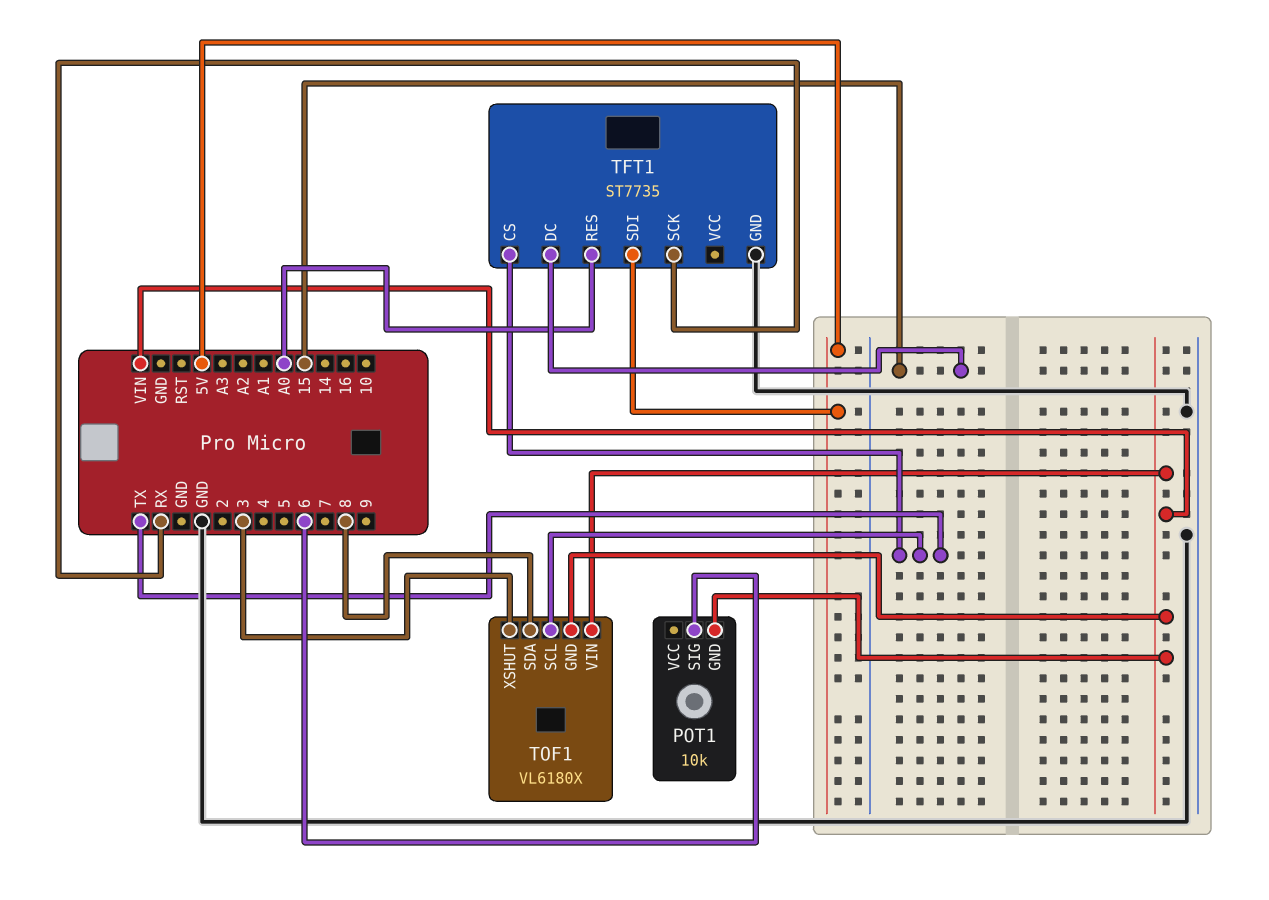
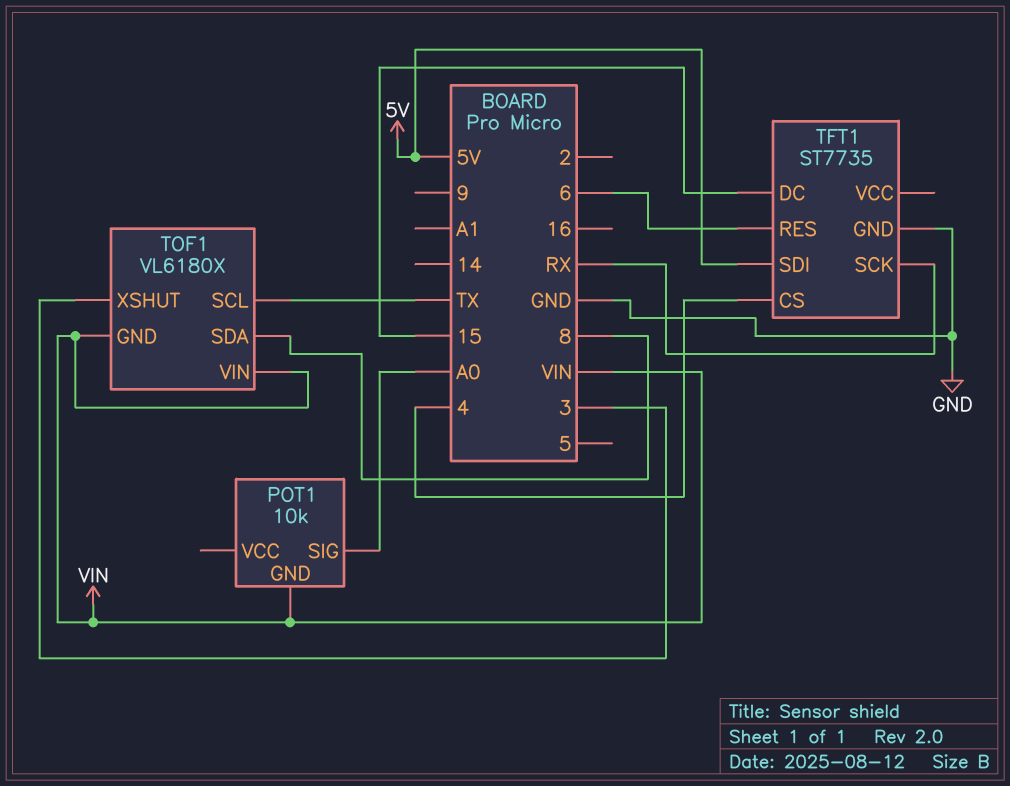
POT1 pin SIG: 6 -> A0
TFT1 pin CS: TX -> 4
TFT1 pin RES: A0 -> 6

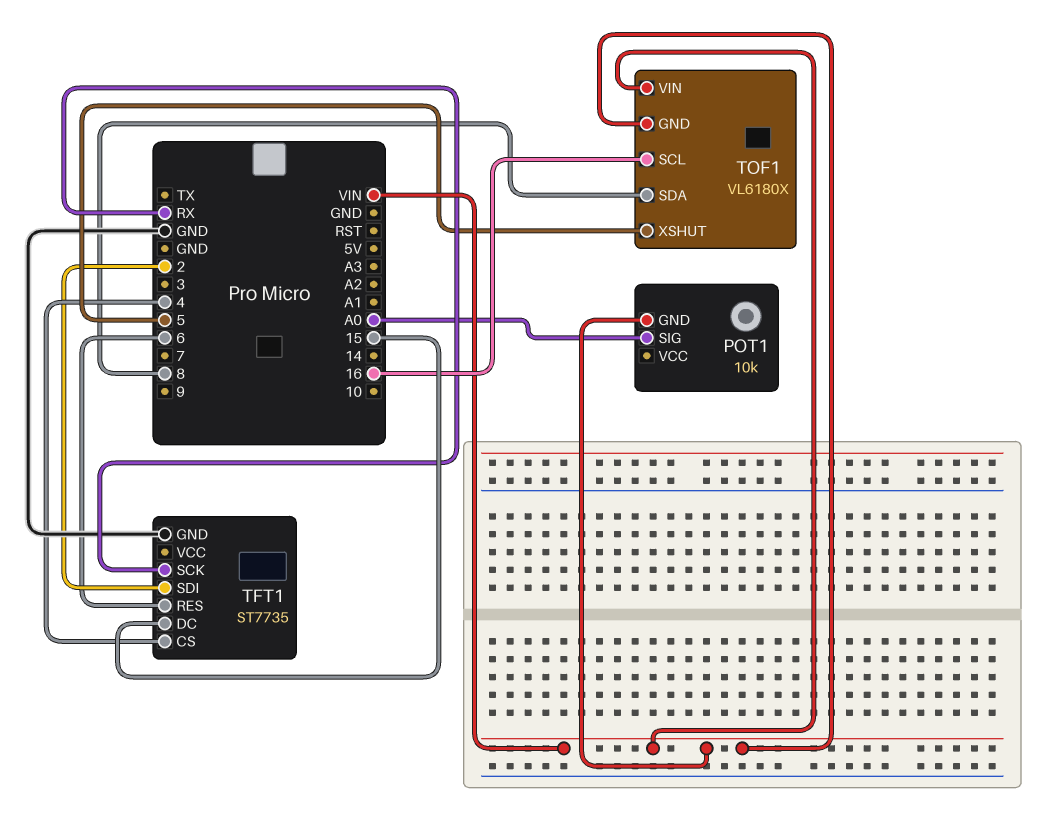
TFT1 pin SDI: 5V -> 2
TOF1 pin SCL: TX -> 16
TOF1 pin XSHUT: 3 -> 5

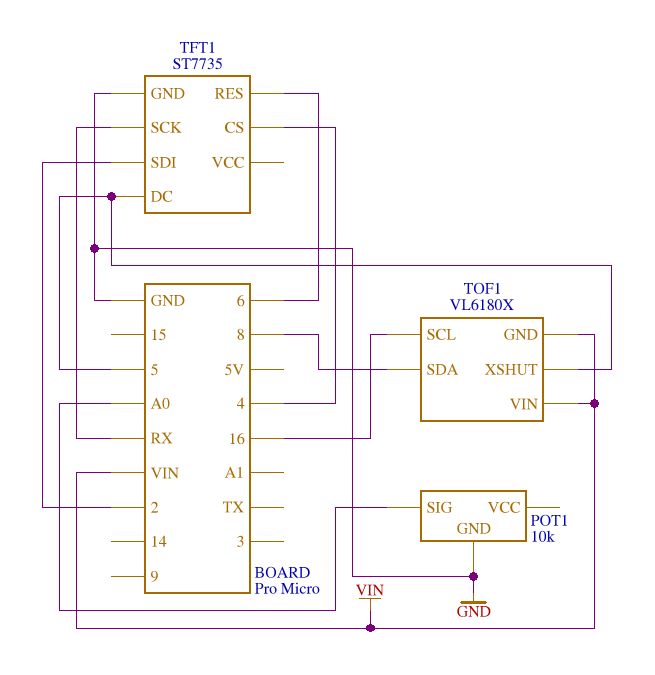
POT1 pin GND: VIN -> GND
TFT1 pin DC: 15 -> 5

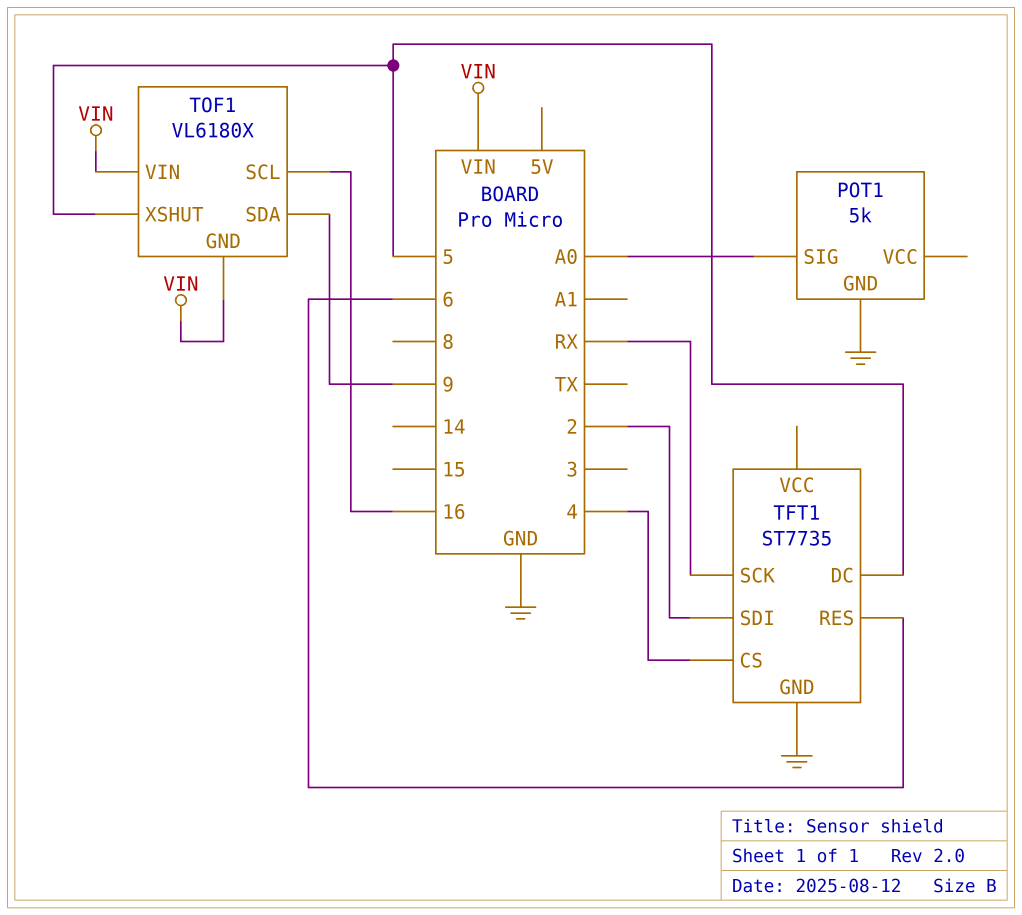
POT1: 10k -> 5k
TOF1 pin SDA: 8 -> 9

